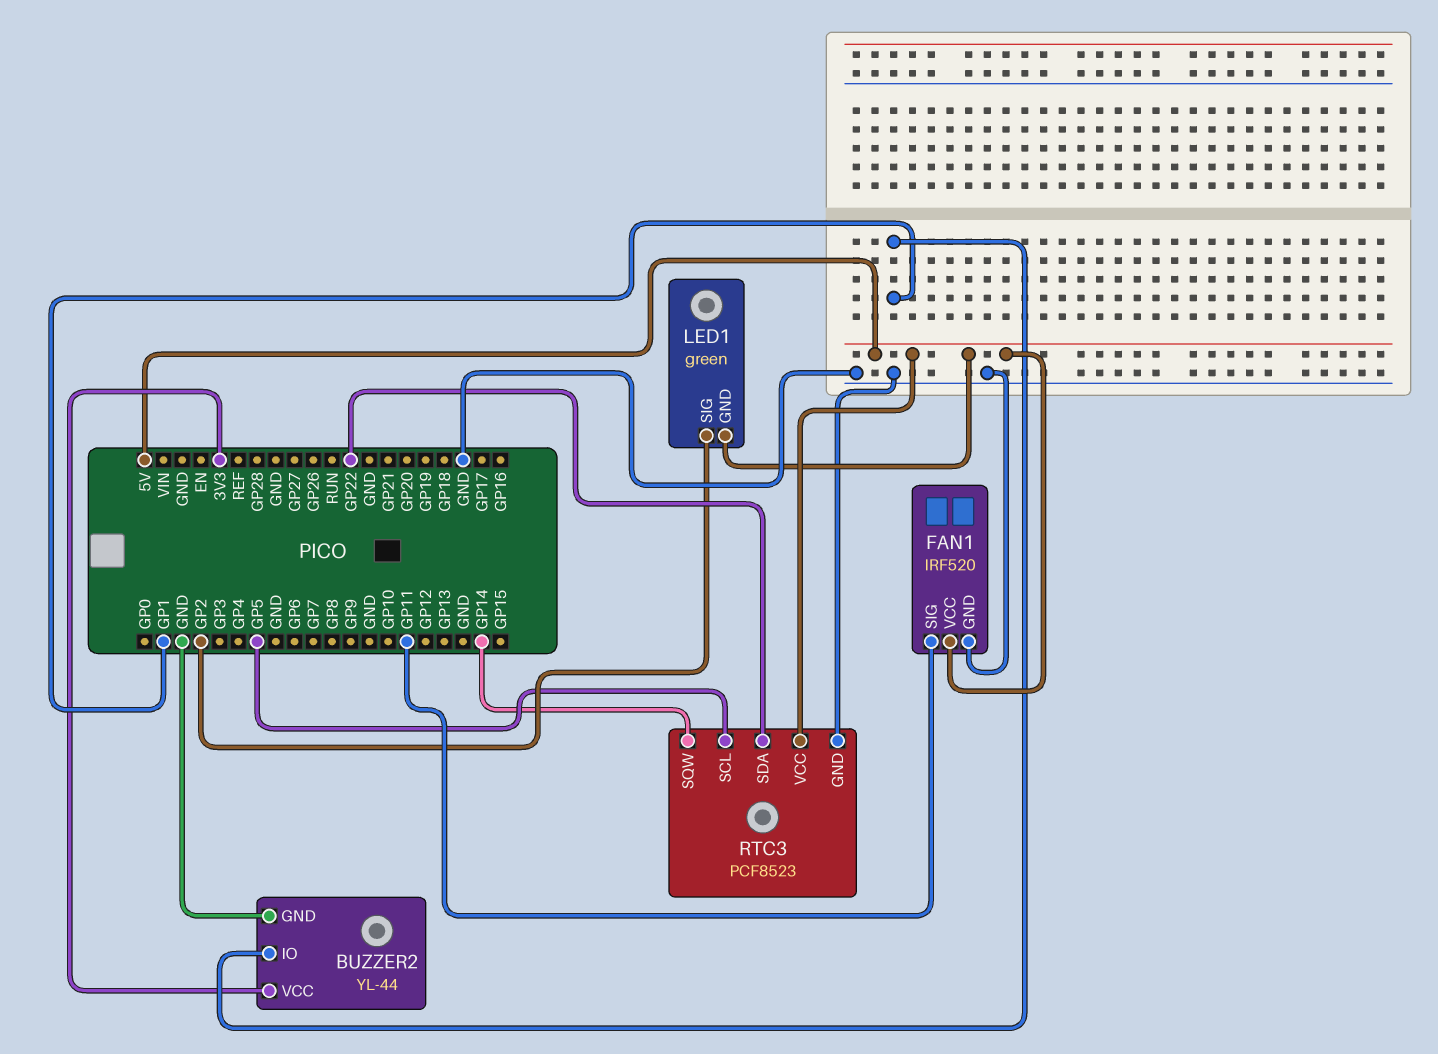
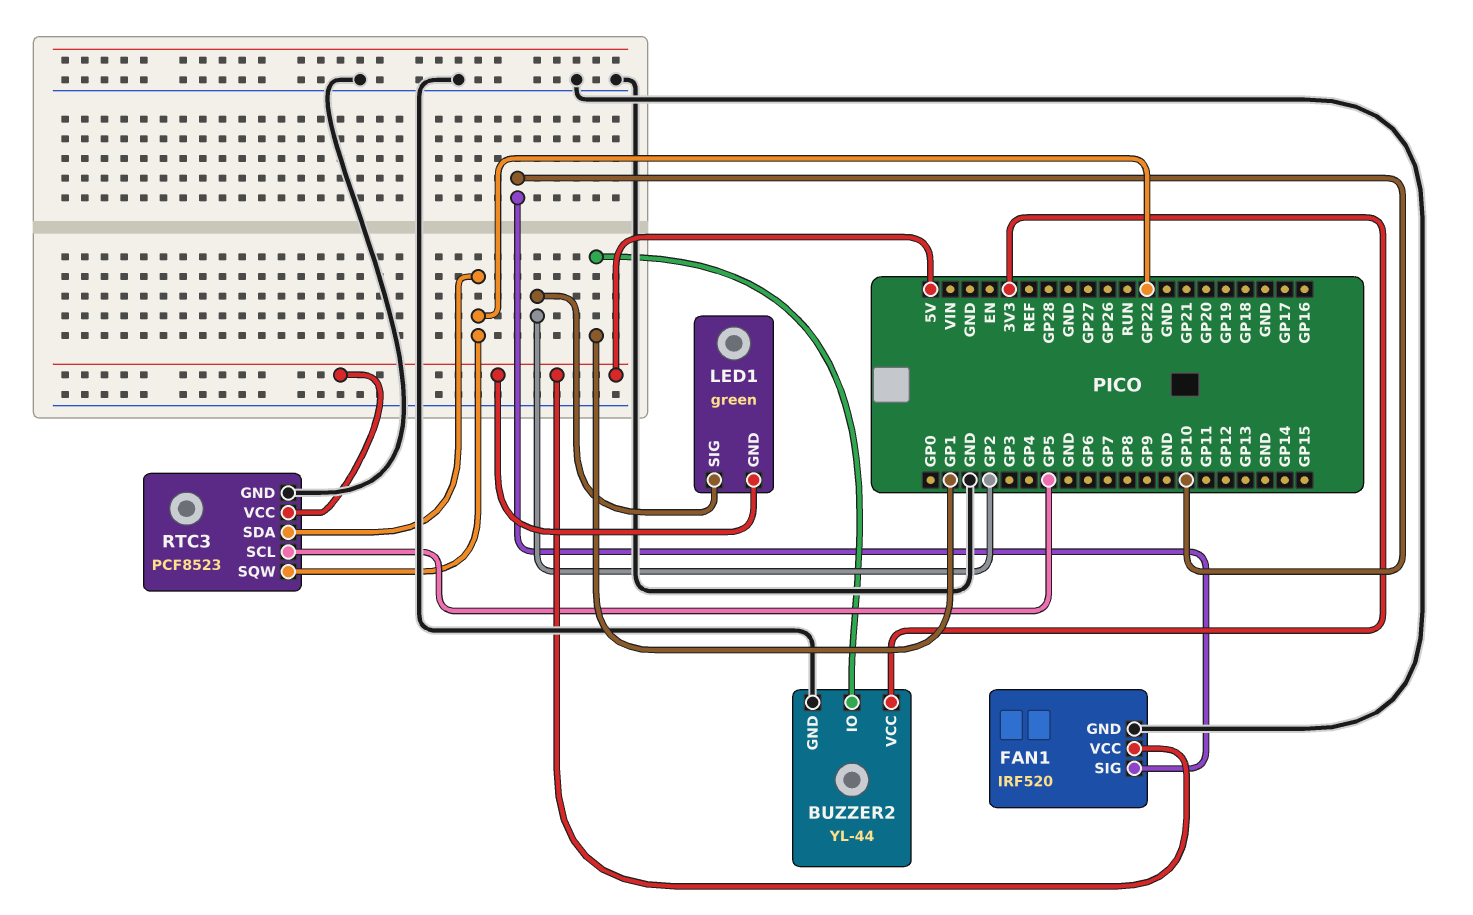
FAN1 pin SIG: GP11 -> GP10
RTC3 pin SQW: GP14 -> GP22

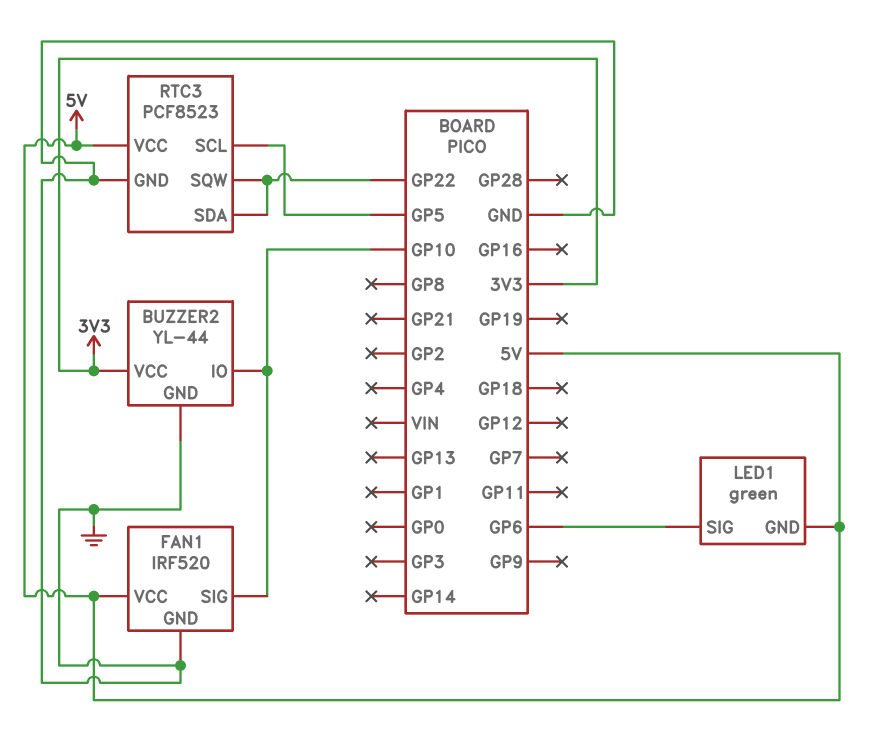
BUZZER2 pin IO: GP1 -> GP10
LED1 pin SIG: GP2 -> GP6

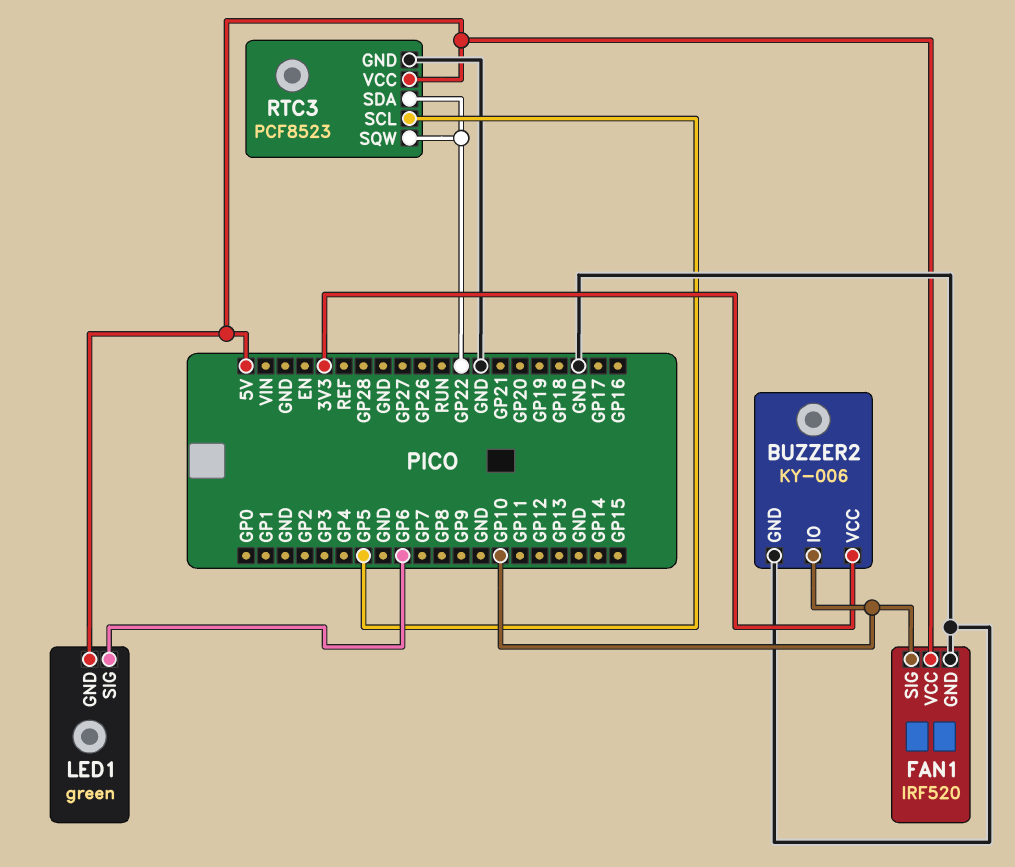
BUZZER2: YL-44 -> KY-006

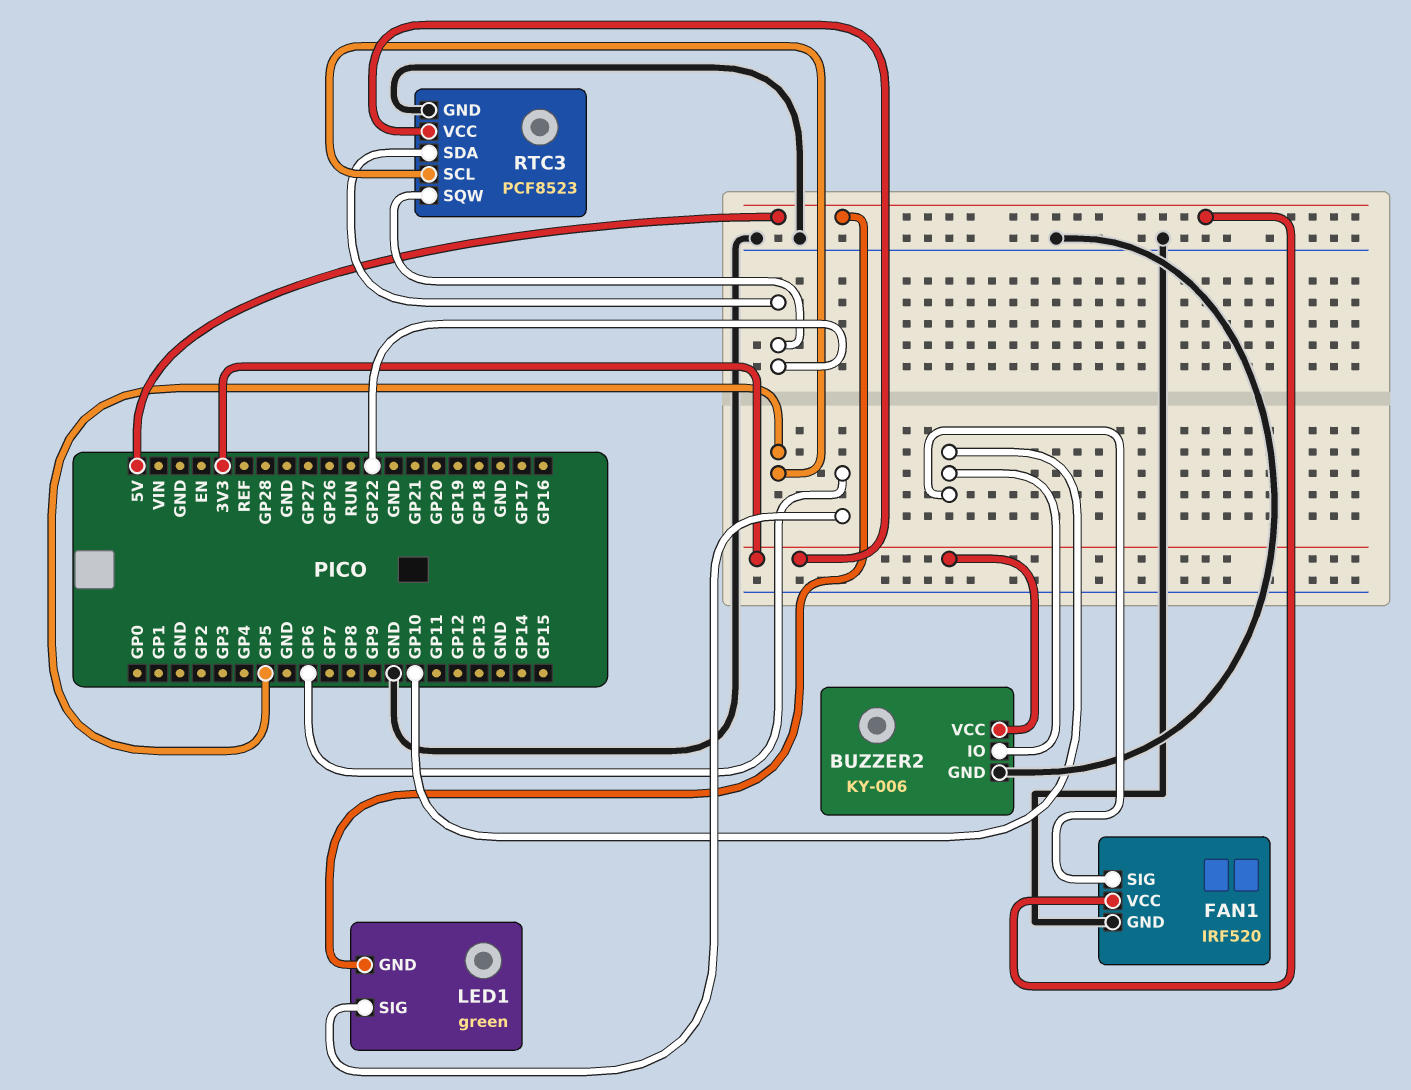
RTC3 pin VCC: 5V -> 3V3

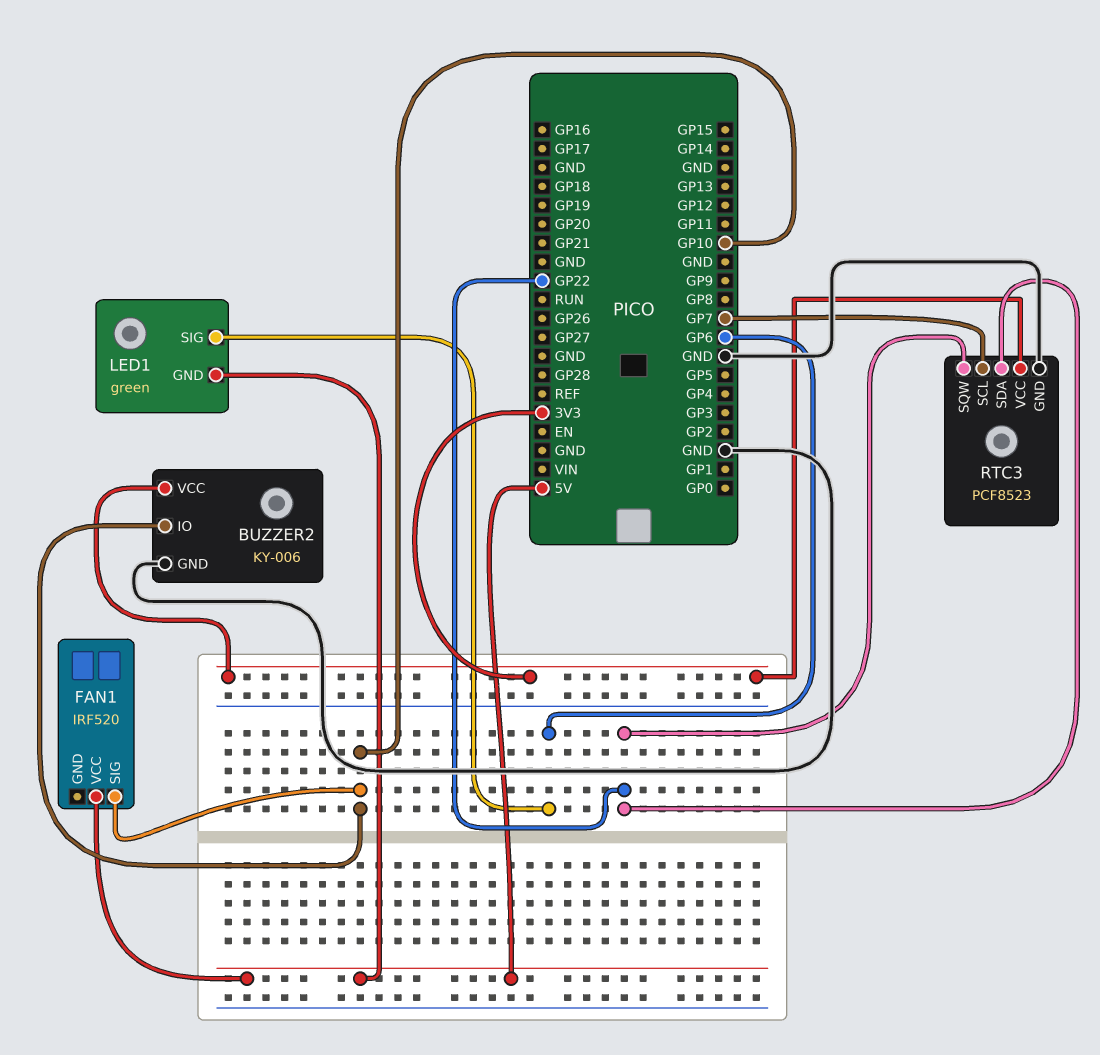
FAN1 pin GND: GND -> none
RTC3 pin SCL: GP5 -> GP7

